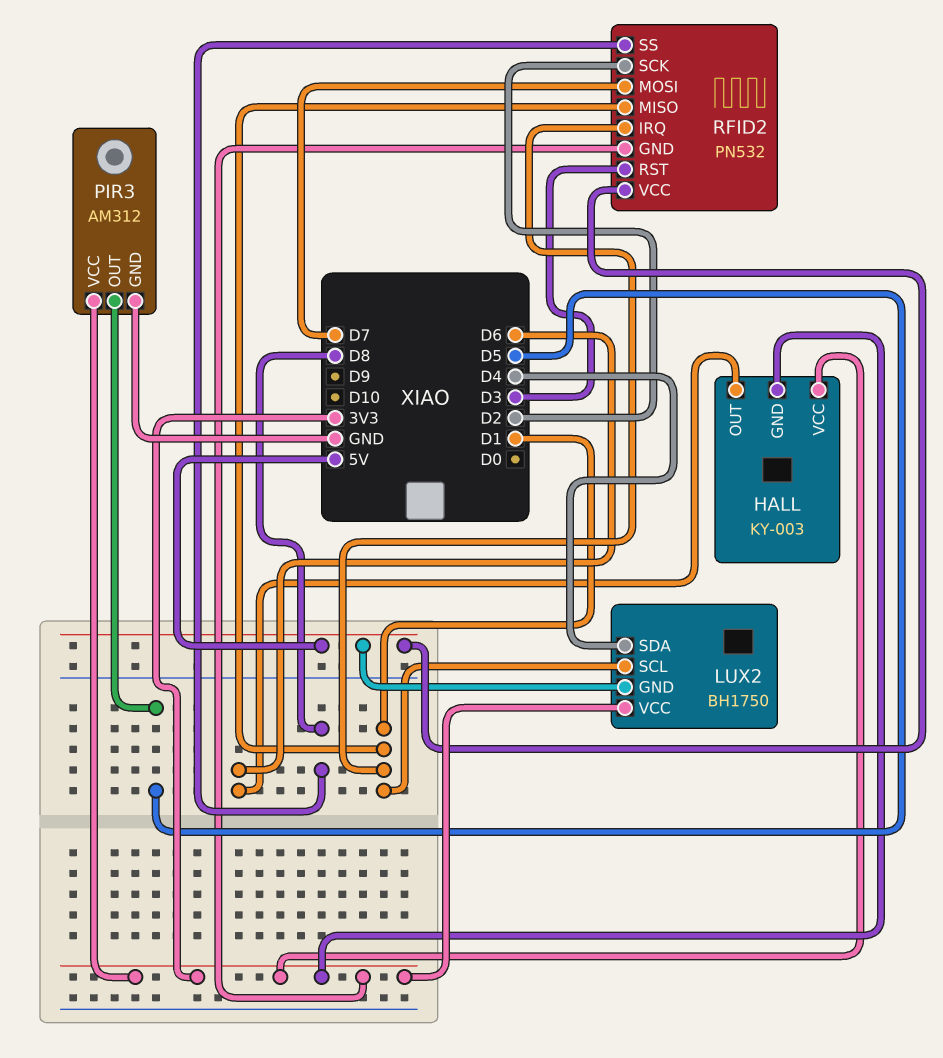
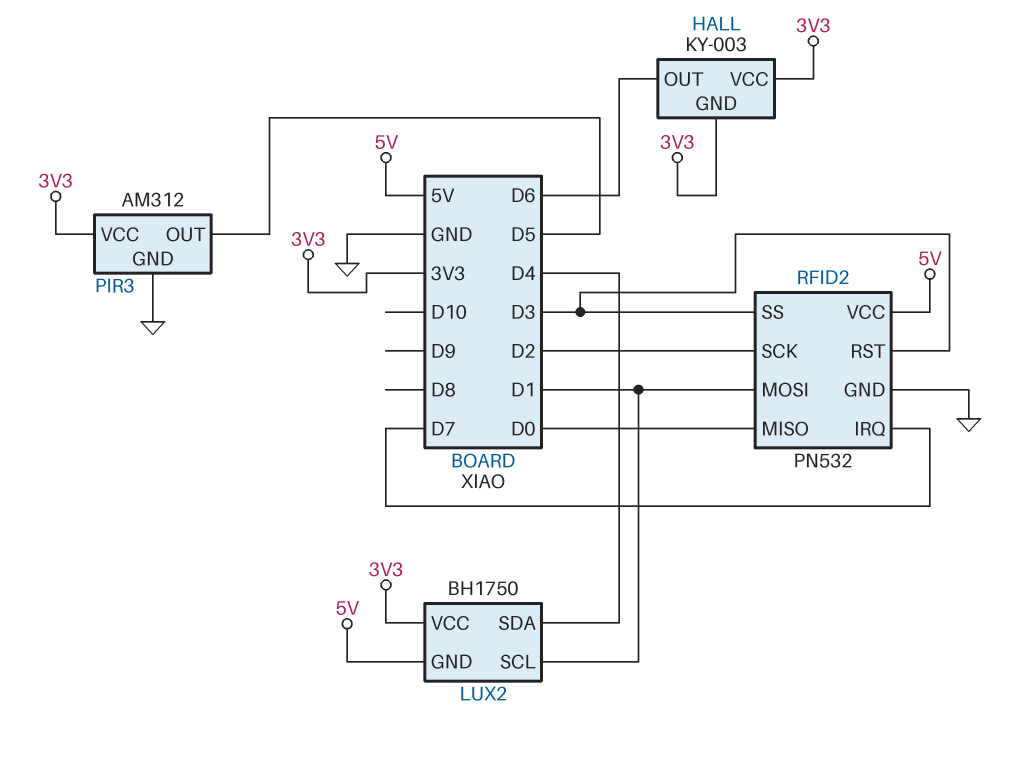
RFID2 pin GND: 3V3 -> GND
RFID2 pin IRQ: D1 -> D7
RFID2 pin MISO: D1 -> D0
RFID2 pin MOSI: D7 -> D1
RFID2 pin SS: D8 -> D3

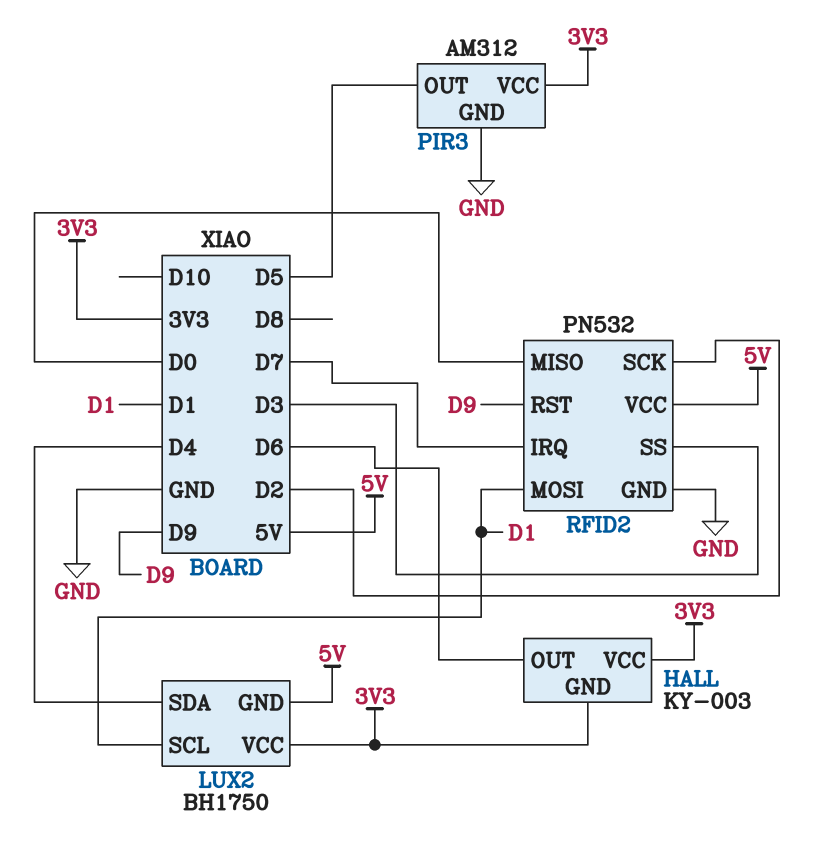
RFID2 pin RST: D3 -> D9

